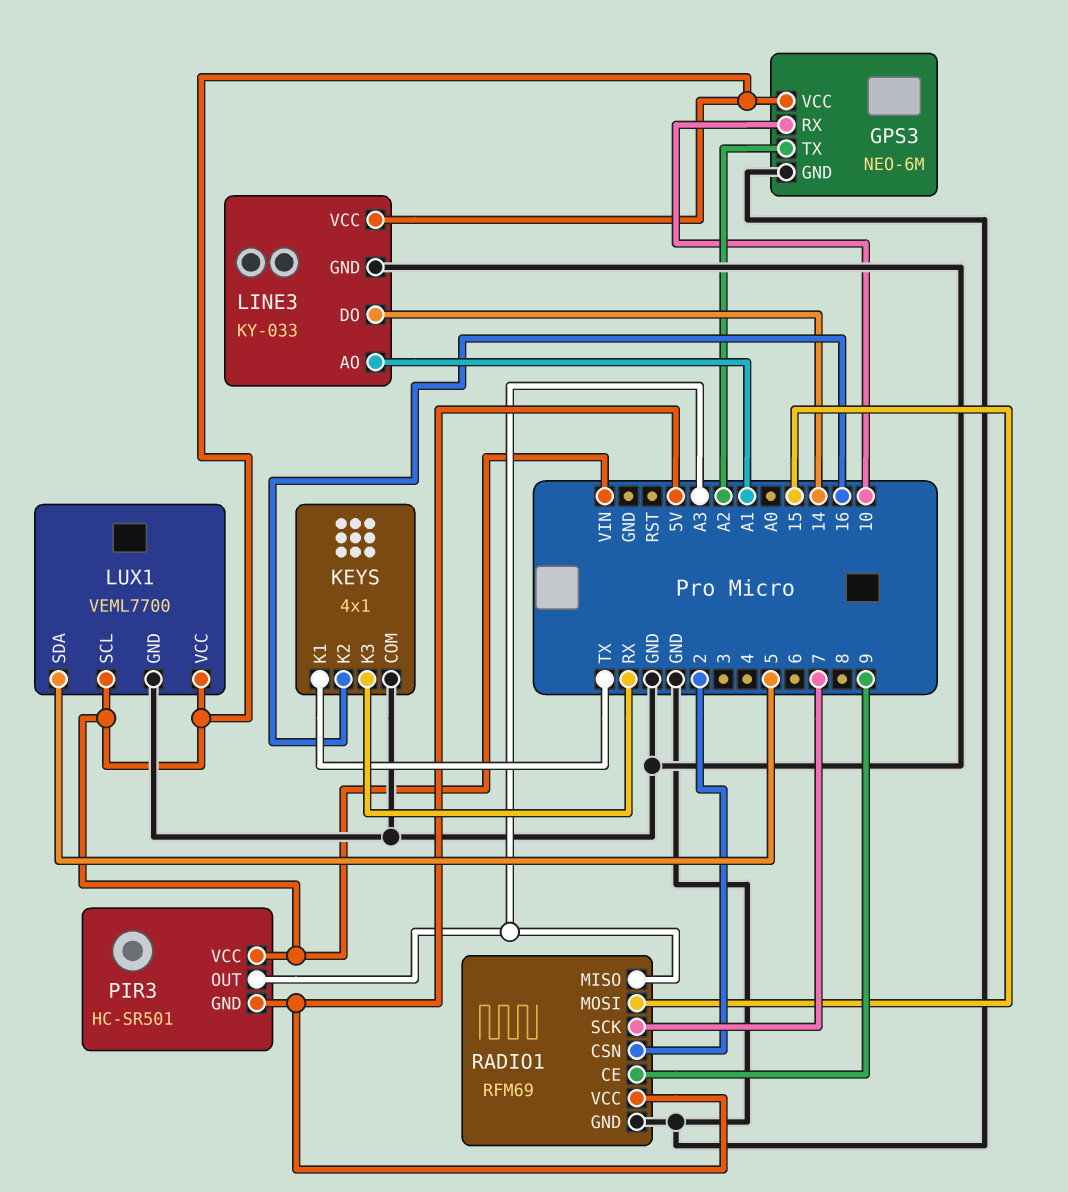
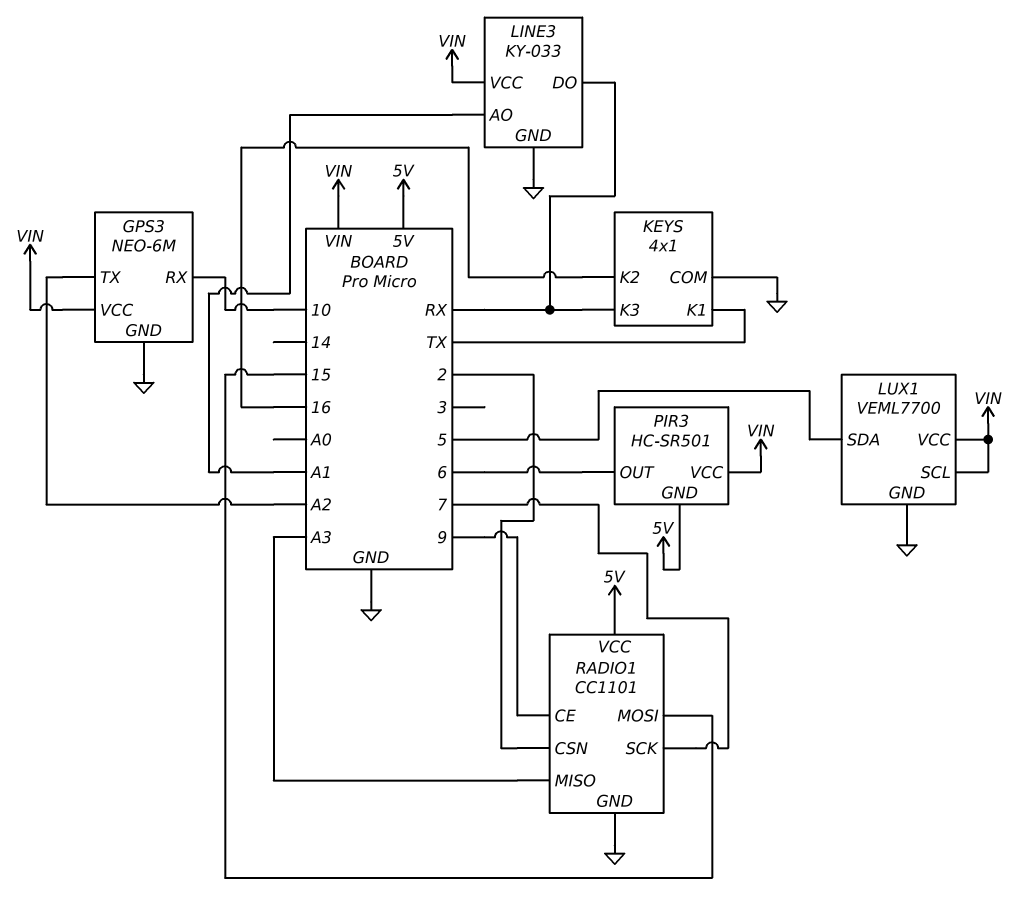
LINE3 pin DO: 14 -> RX
PIR3 pin OUT: A3 -> 6
RADIO1: RFM69 -> CC1101

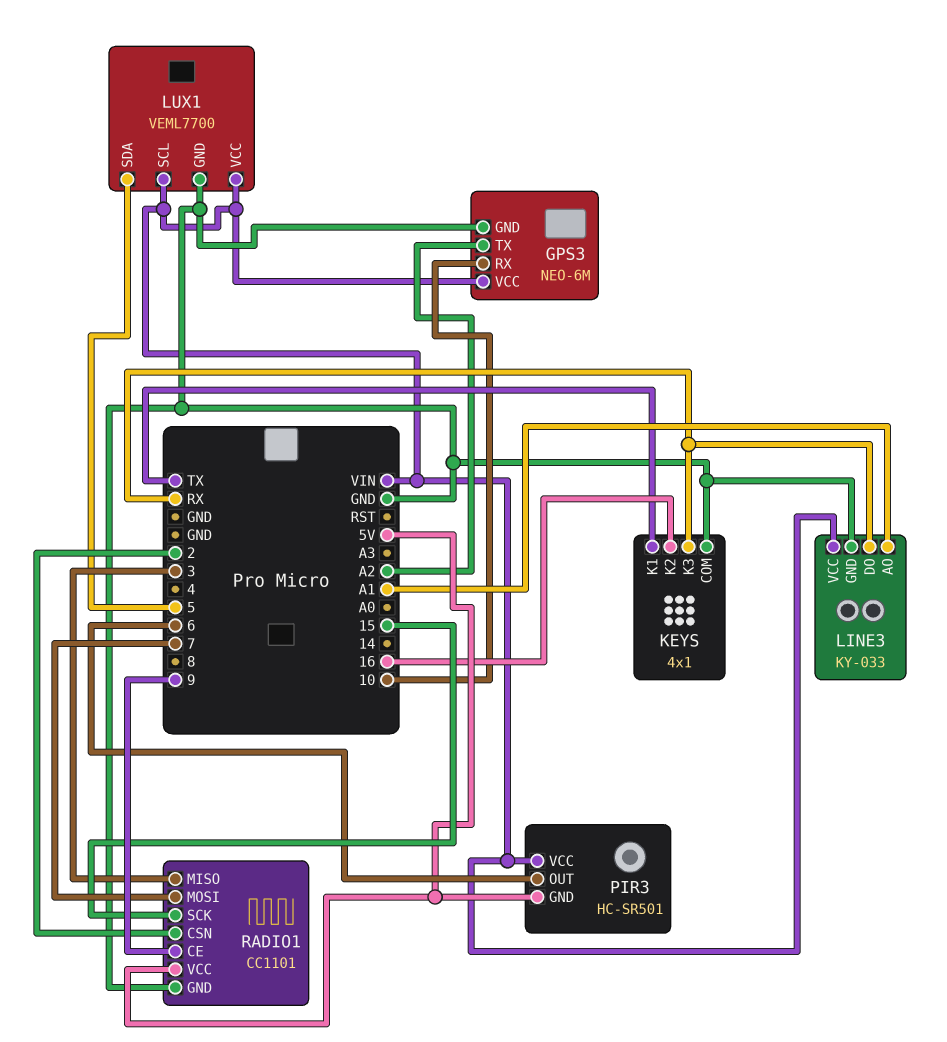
RADIO1 pin MISO: A3 -> 3
RADIO1 pin MOSI: 15 -> 7
RADIO1 pin SCK: 7 -> 15

